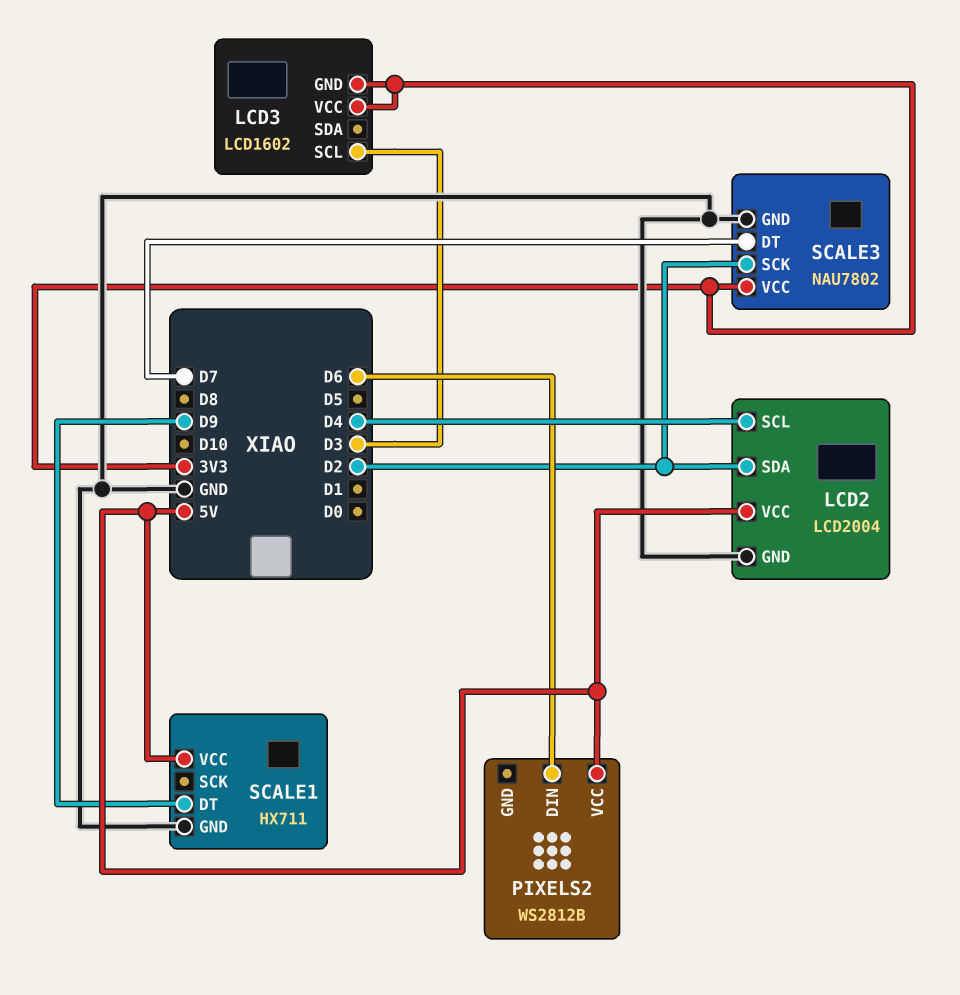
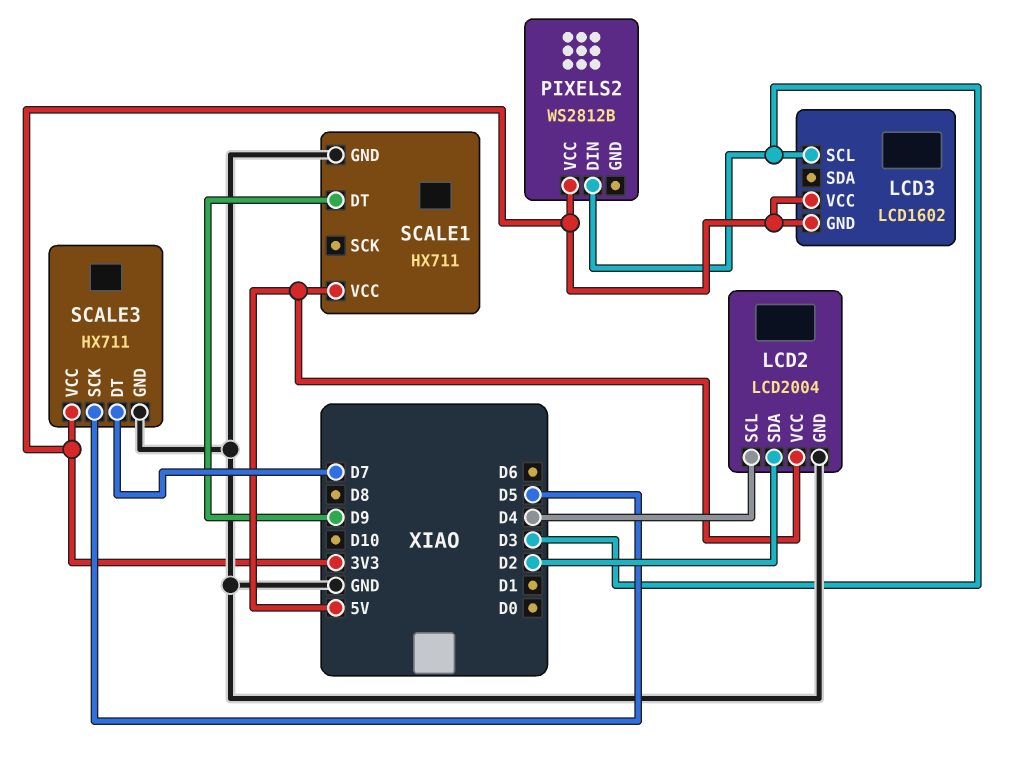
PIXELS2 pin DIN: D6 -> D3
PIXELS2 pin VCC: 5V -> 3V3
SCALE3: NAU7802 -> HX711
SCALE3 pin SCK: D2 -> D5

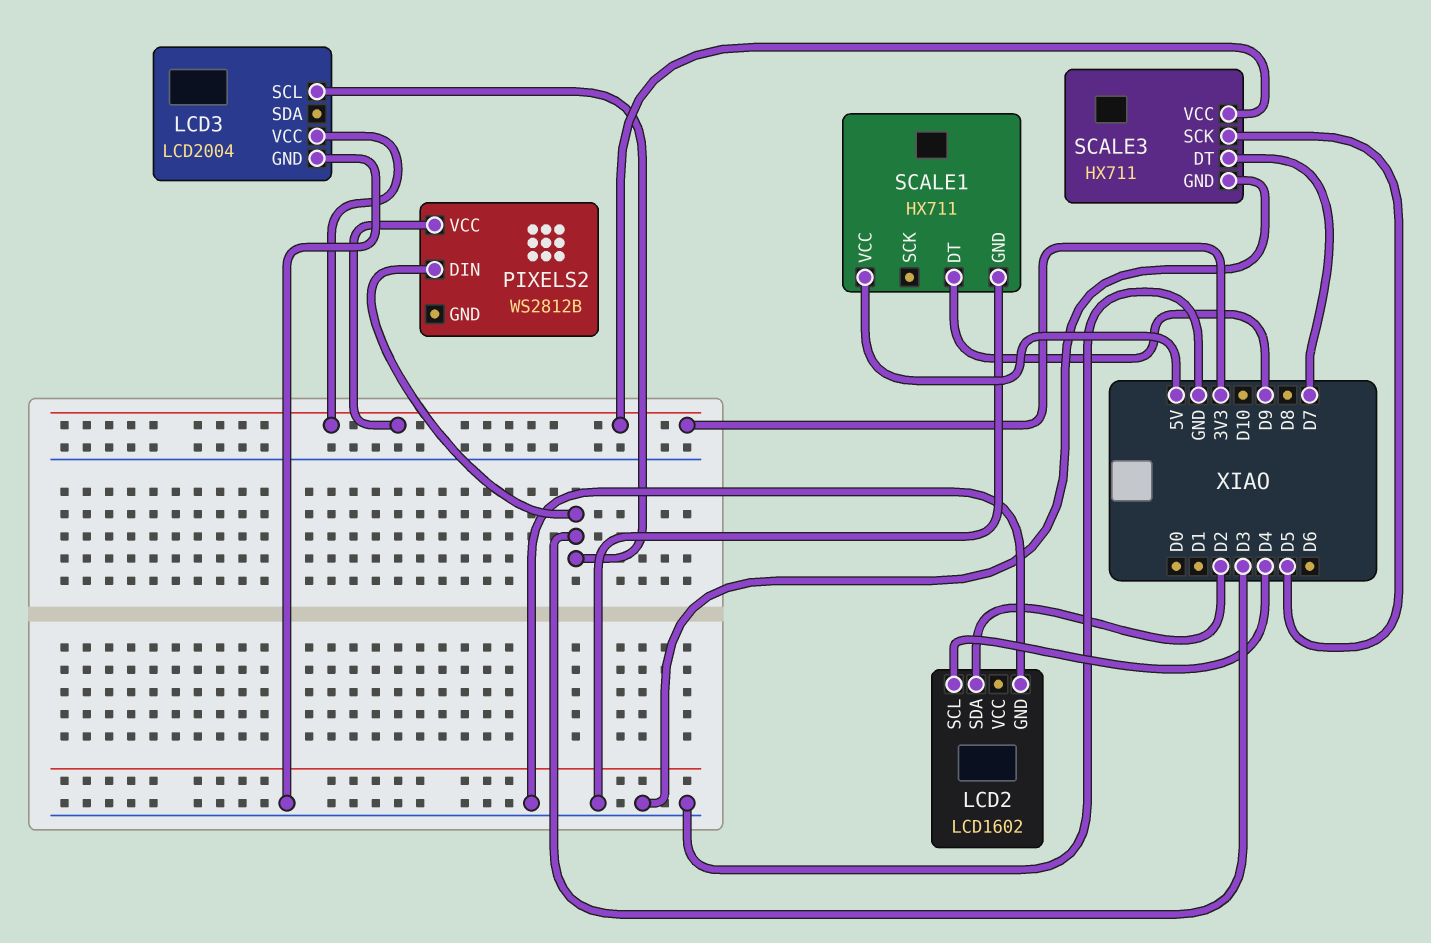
LCD2: LCD2004 -> LCD1602
LCD2 pin VCC: 5V -> none
LCD3: LCD1602 -> LCD2004
LCD3 pin GND: 3V3 -> GND

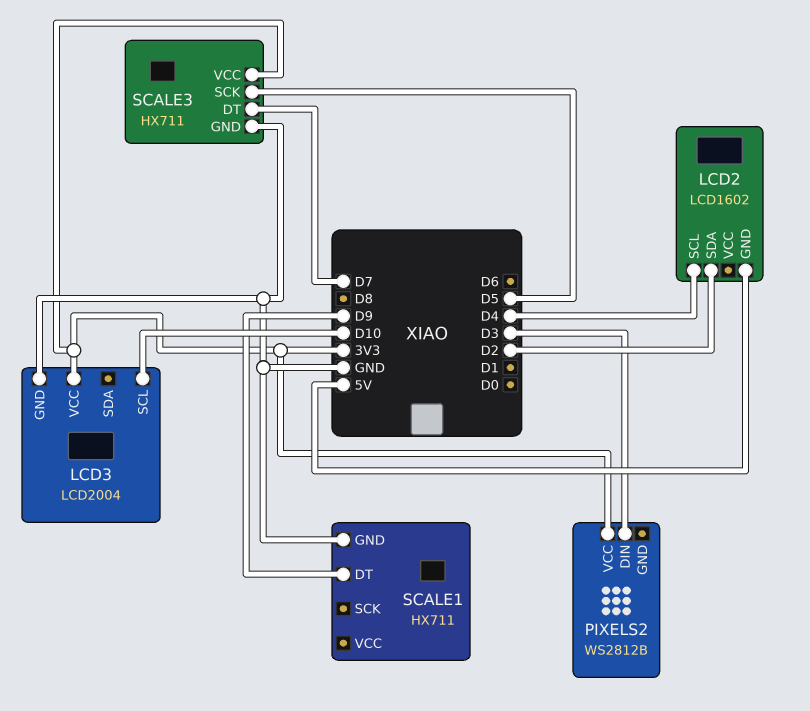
LCD2 pin GND: GND -> 5V
LCD3 pin SCL: D3 -> D10
SCALE1 pin VCC: 5V -> none

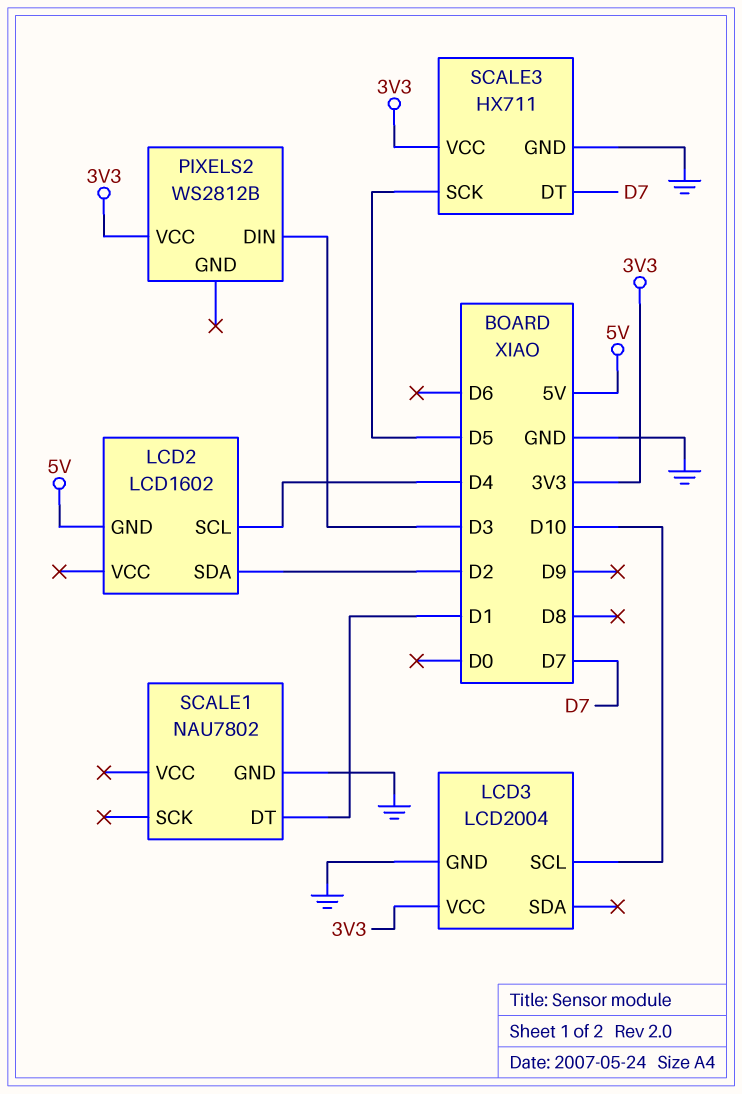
SCALE1: HX711 -> NAU7802
SCALE1 pin DT: D9 -> D1

